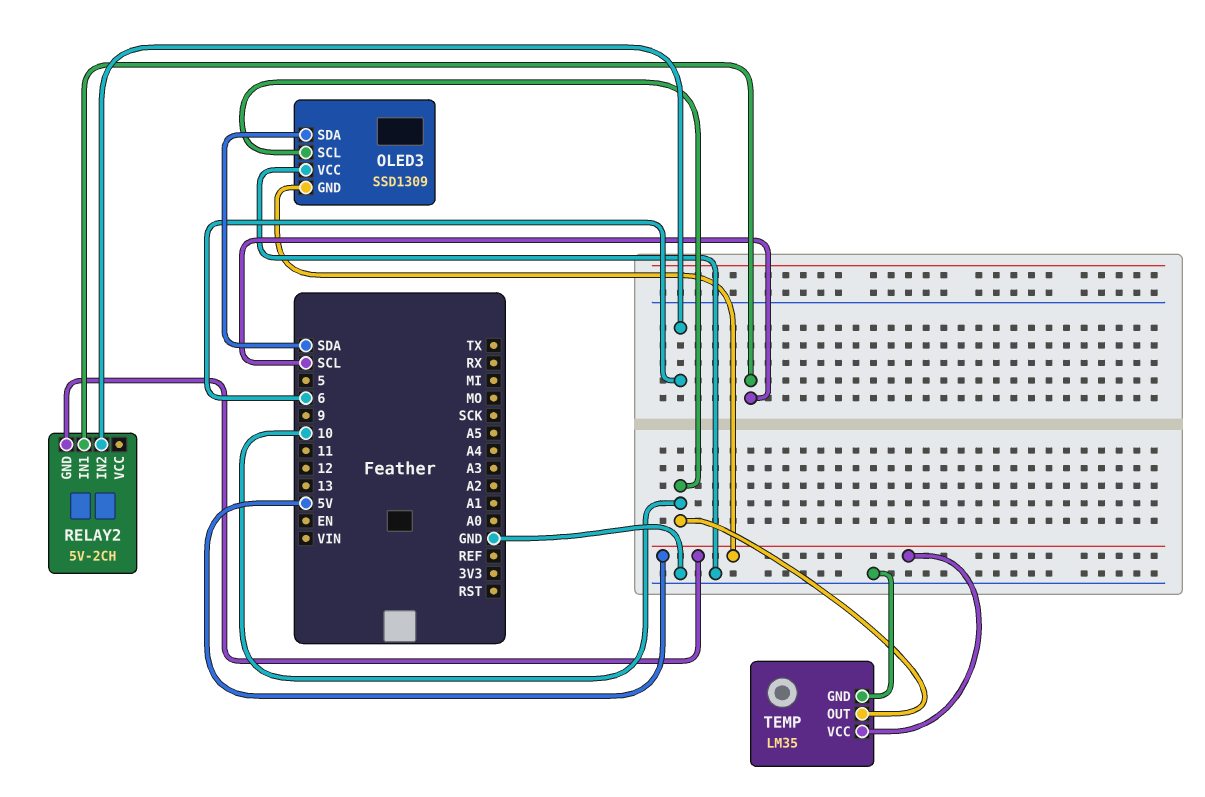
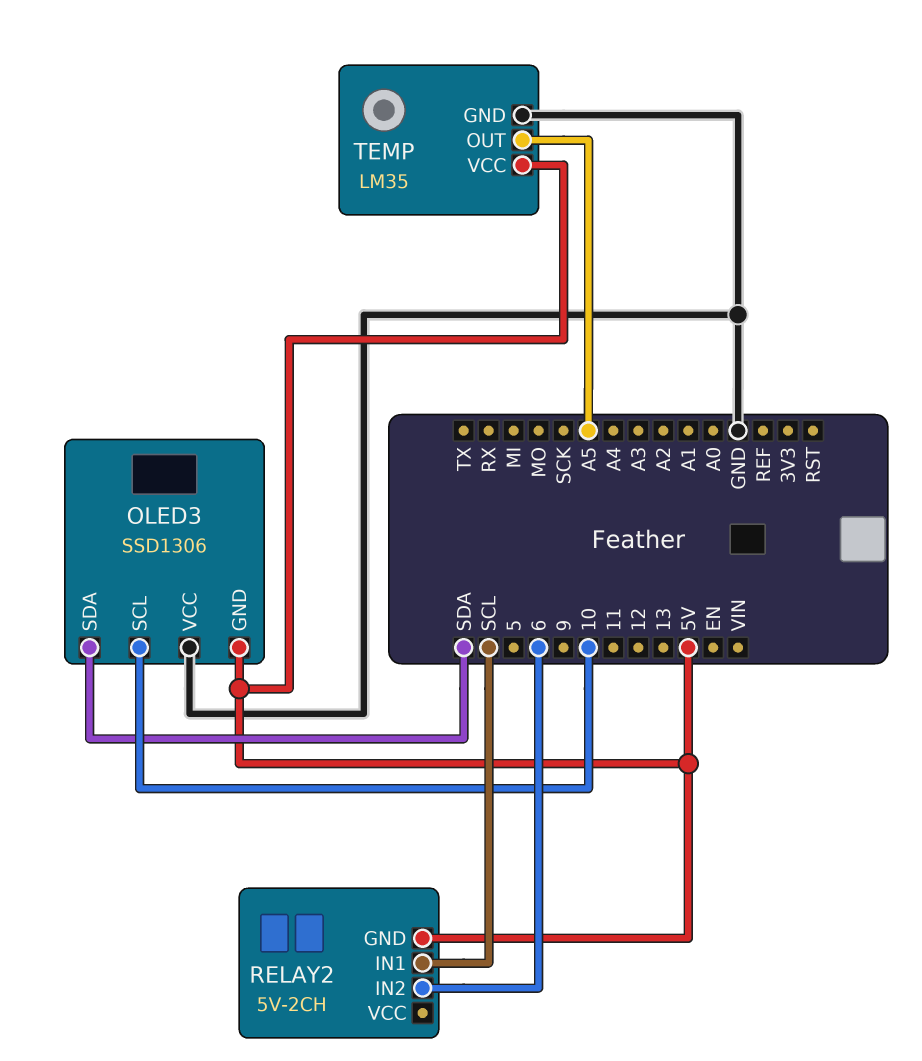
OLED3: SSD1309 -> SSD1306
TEMP pin OUT: 10 -> A5

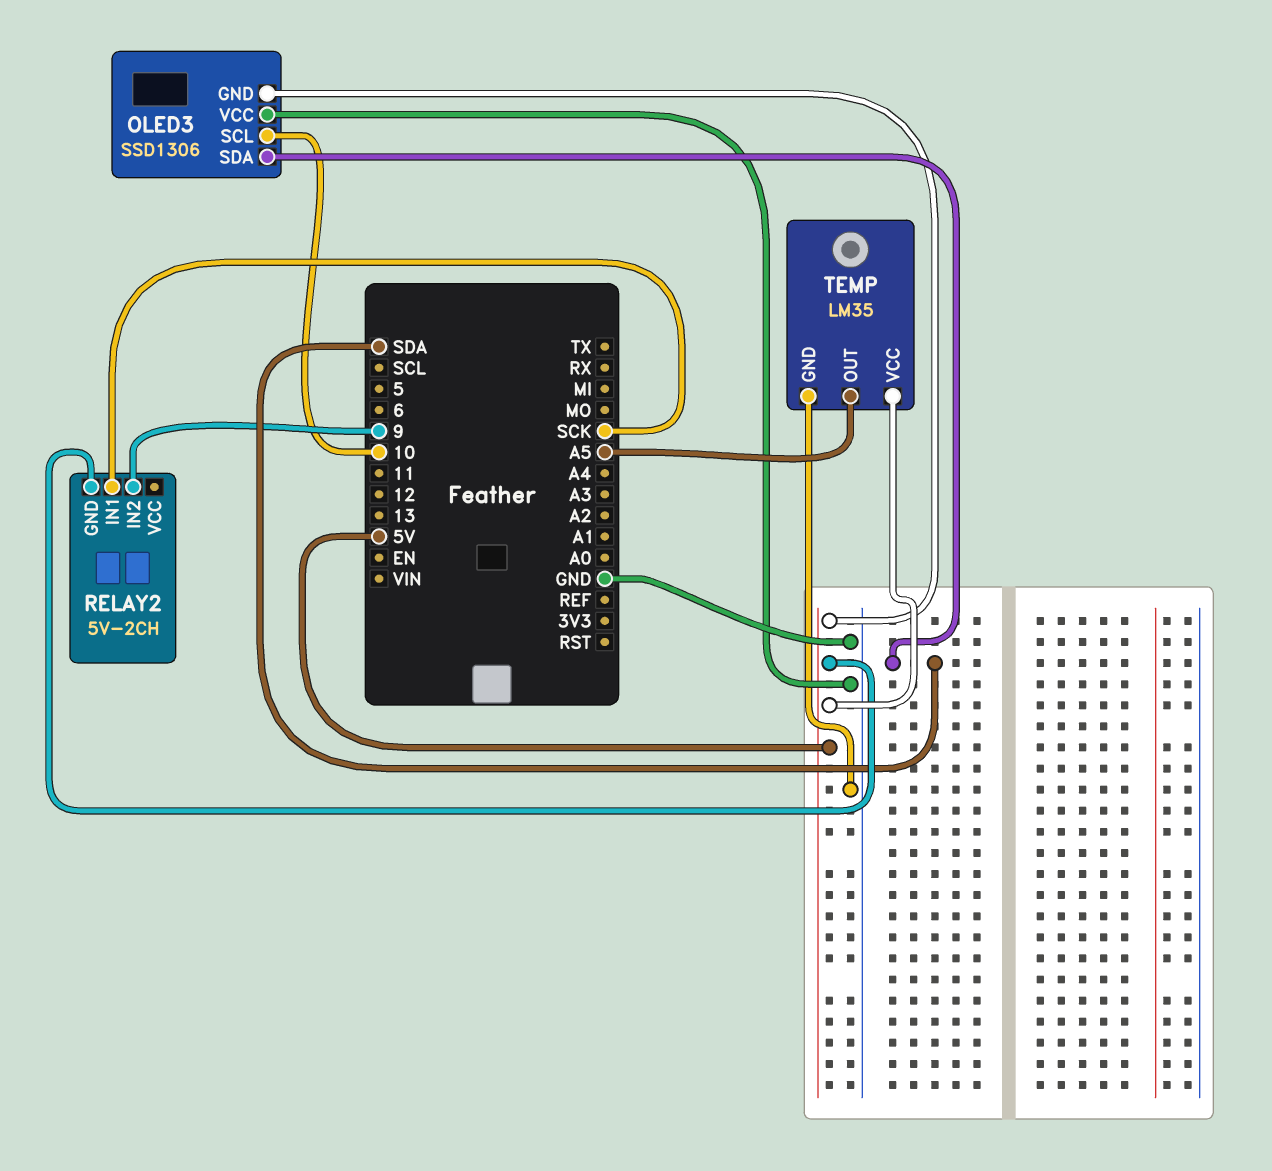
RELAY2 pin IN1: SCL -> SCK
RELAY2 pin IN2: 6 -> 9

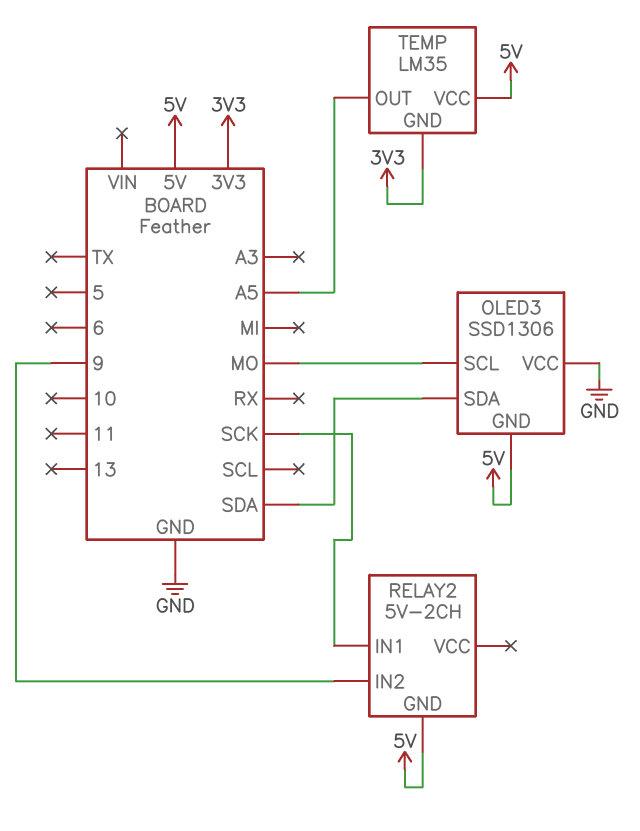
OLED3 pin SCL: 10 -> MO
TEMP pin GND: GND -> 3V3

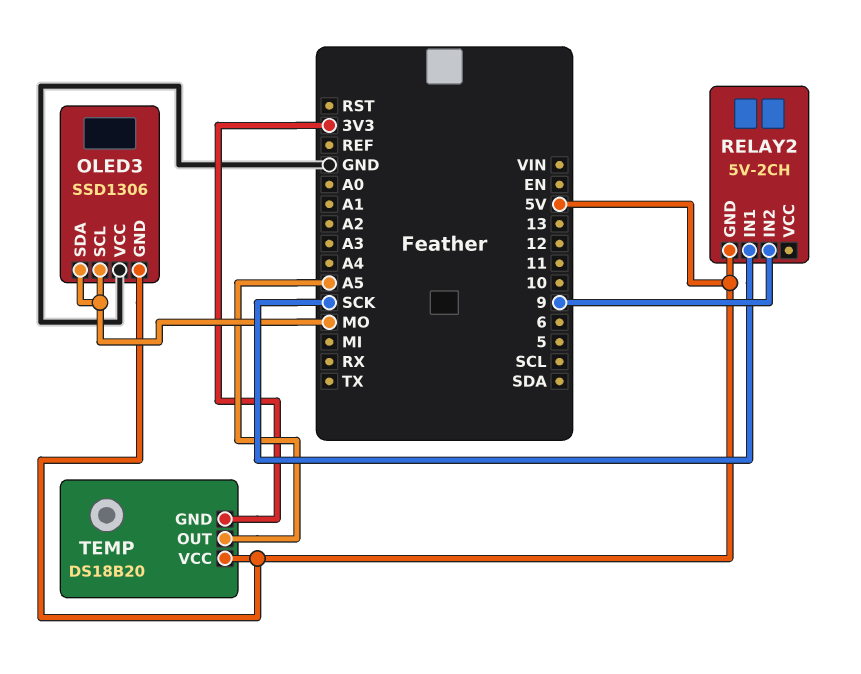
OLED3 pin SDA: SDA -> MO
TEMP: LM35 -> DS18B20

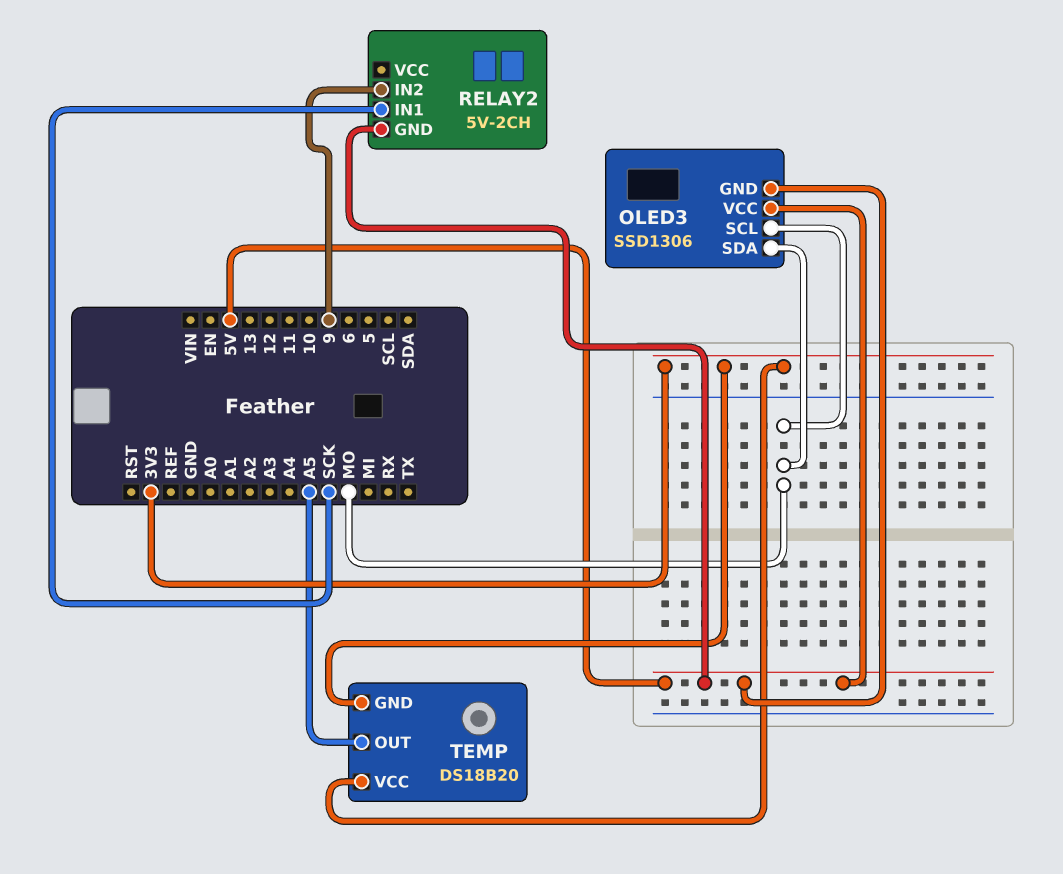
OLED3 pin VCC: GND -> 5V
TEMP pin VCC: 5V -> 3V3

